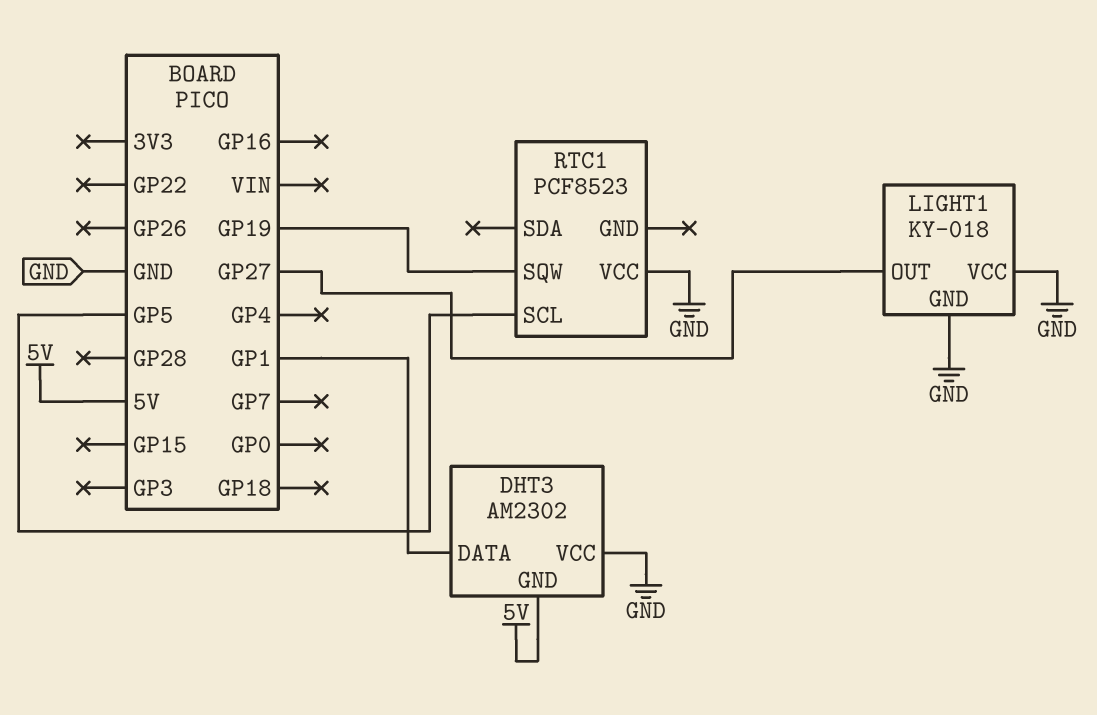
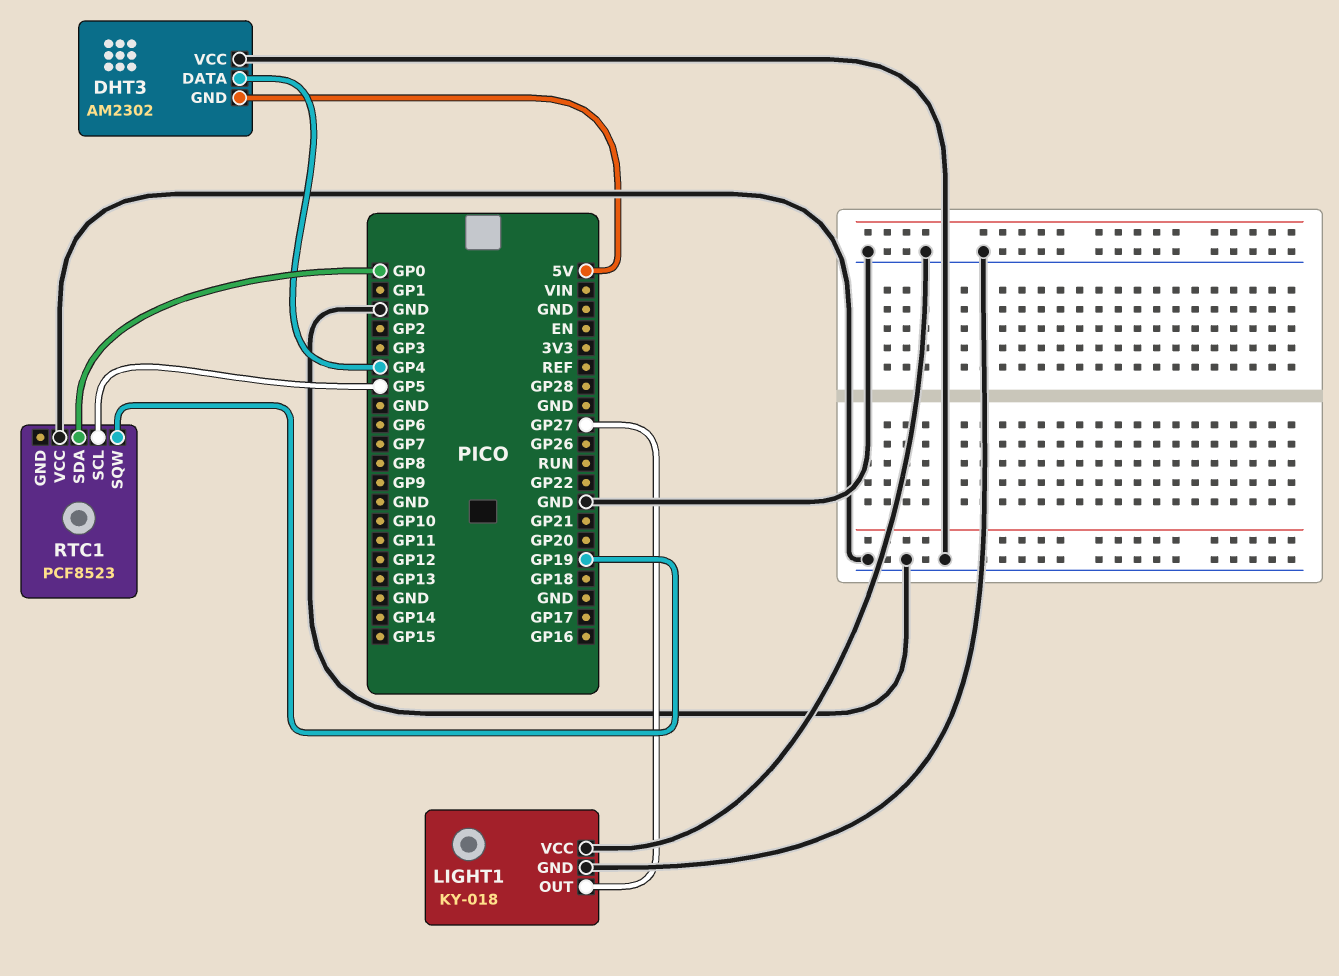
DHT3 pin DATA: GP1 -> GP4
RTC1 pin SDA: none -> GP0

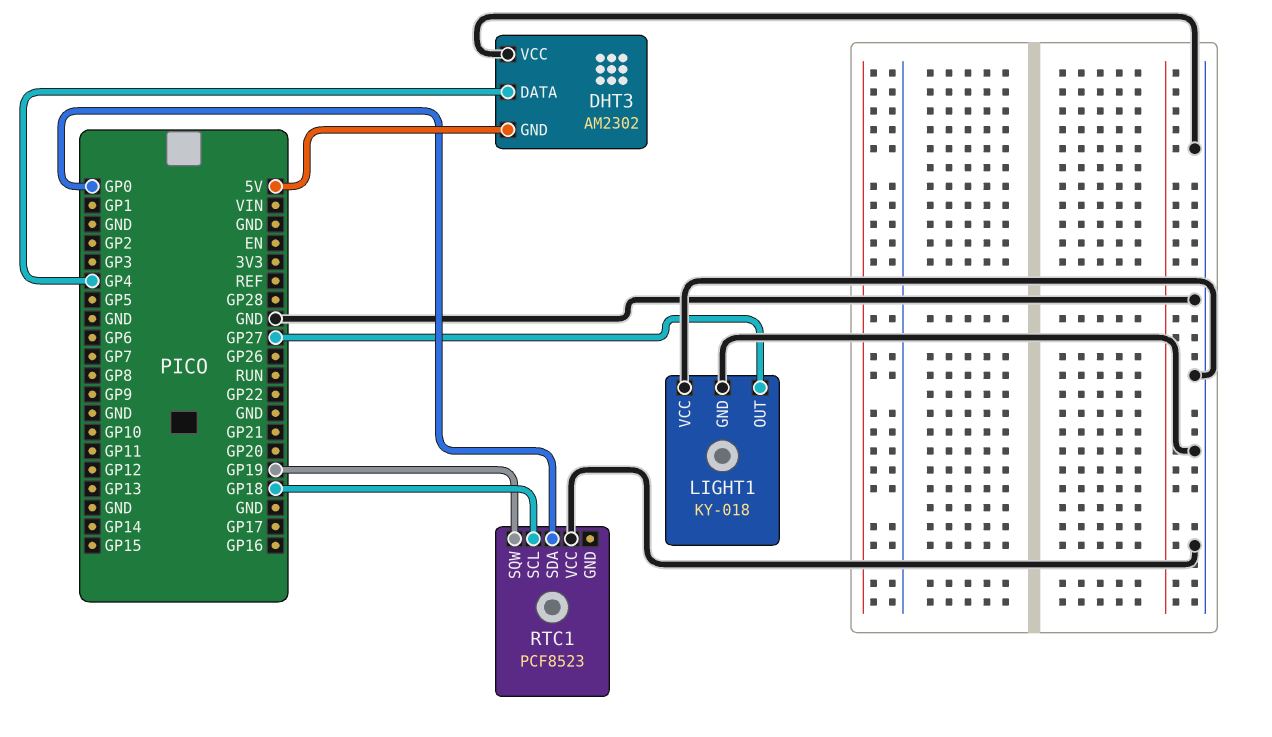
RTC1 pin SCL: GP5 -> GP18

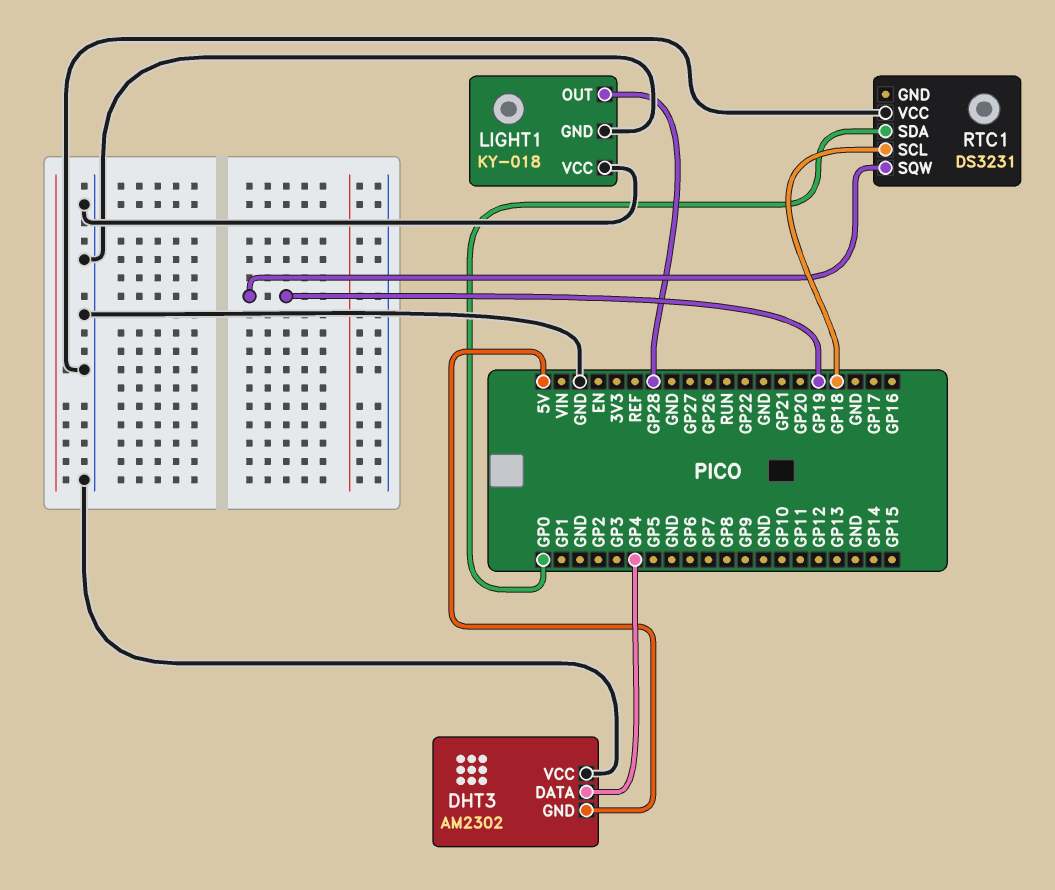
LIGHT1 pin OUT: GP27 -> GP28
RTC1: PCF8523 -> DS3231

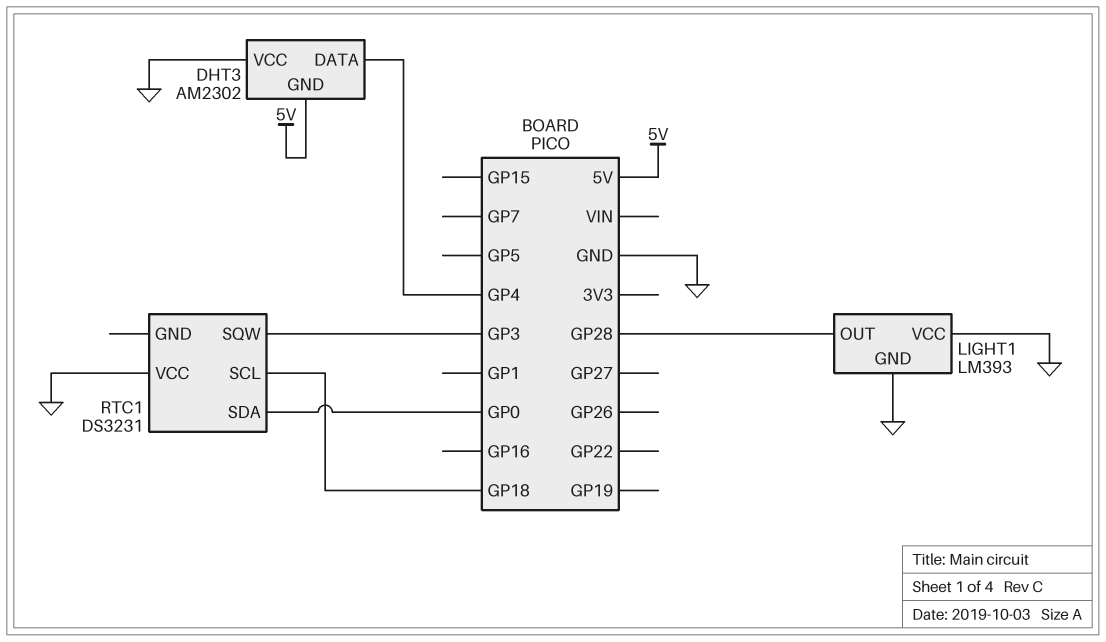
LIGHT1: KY-018 -> LM393
RTC1 pin SQW: GP19 -> GP3

